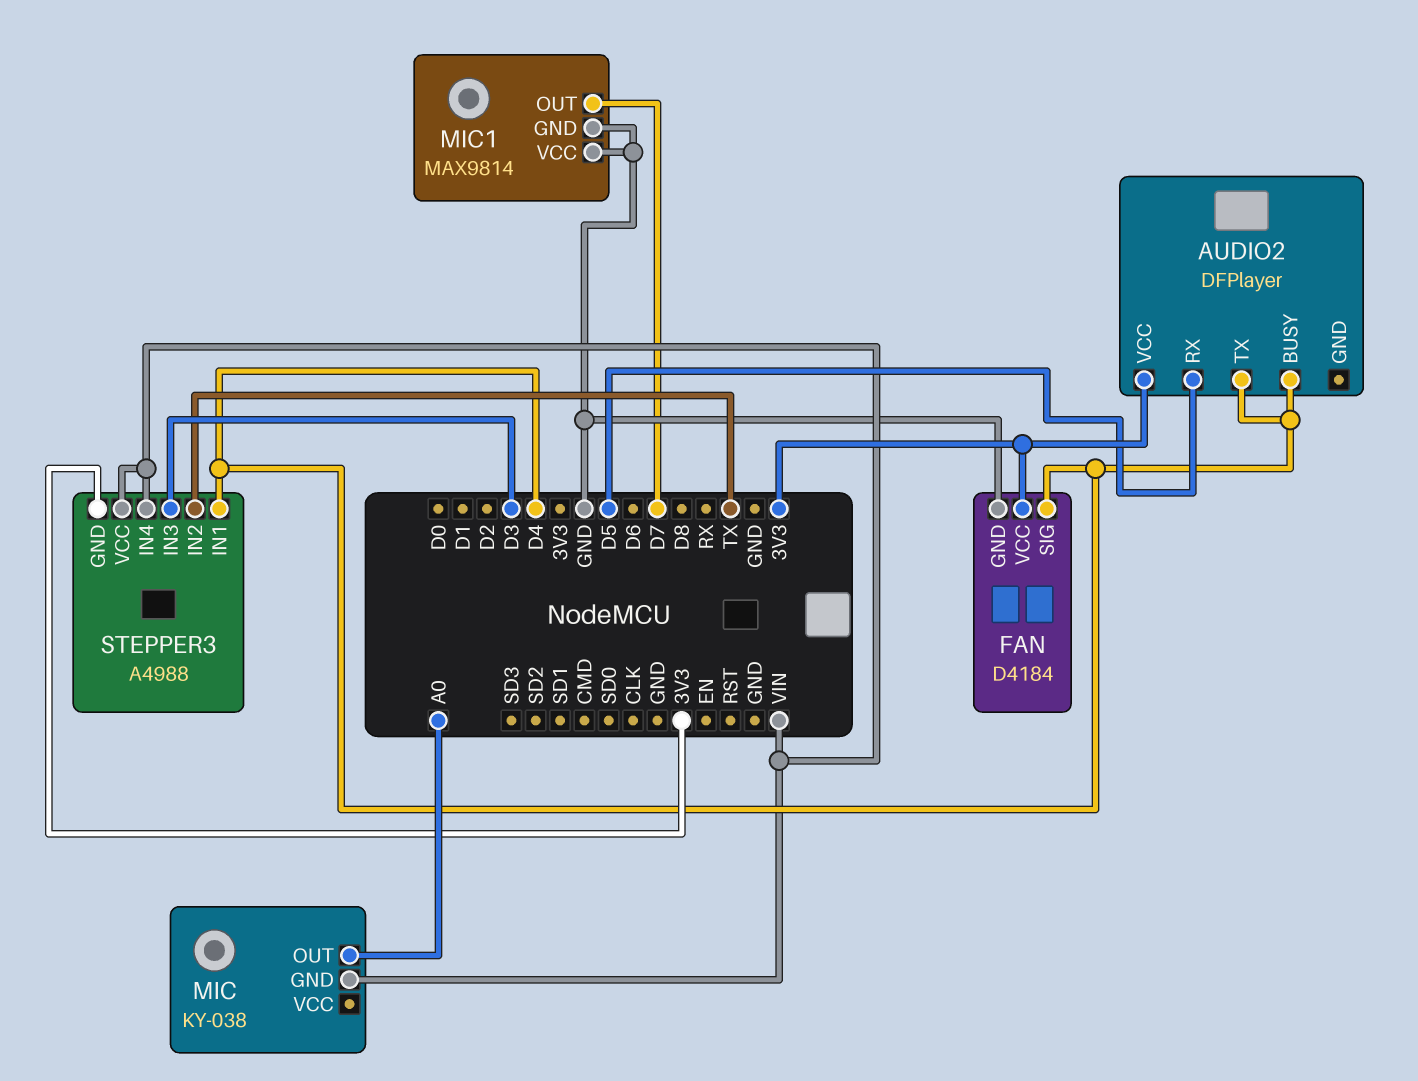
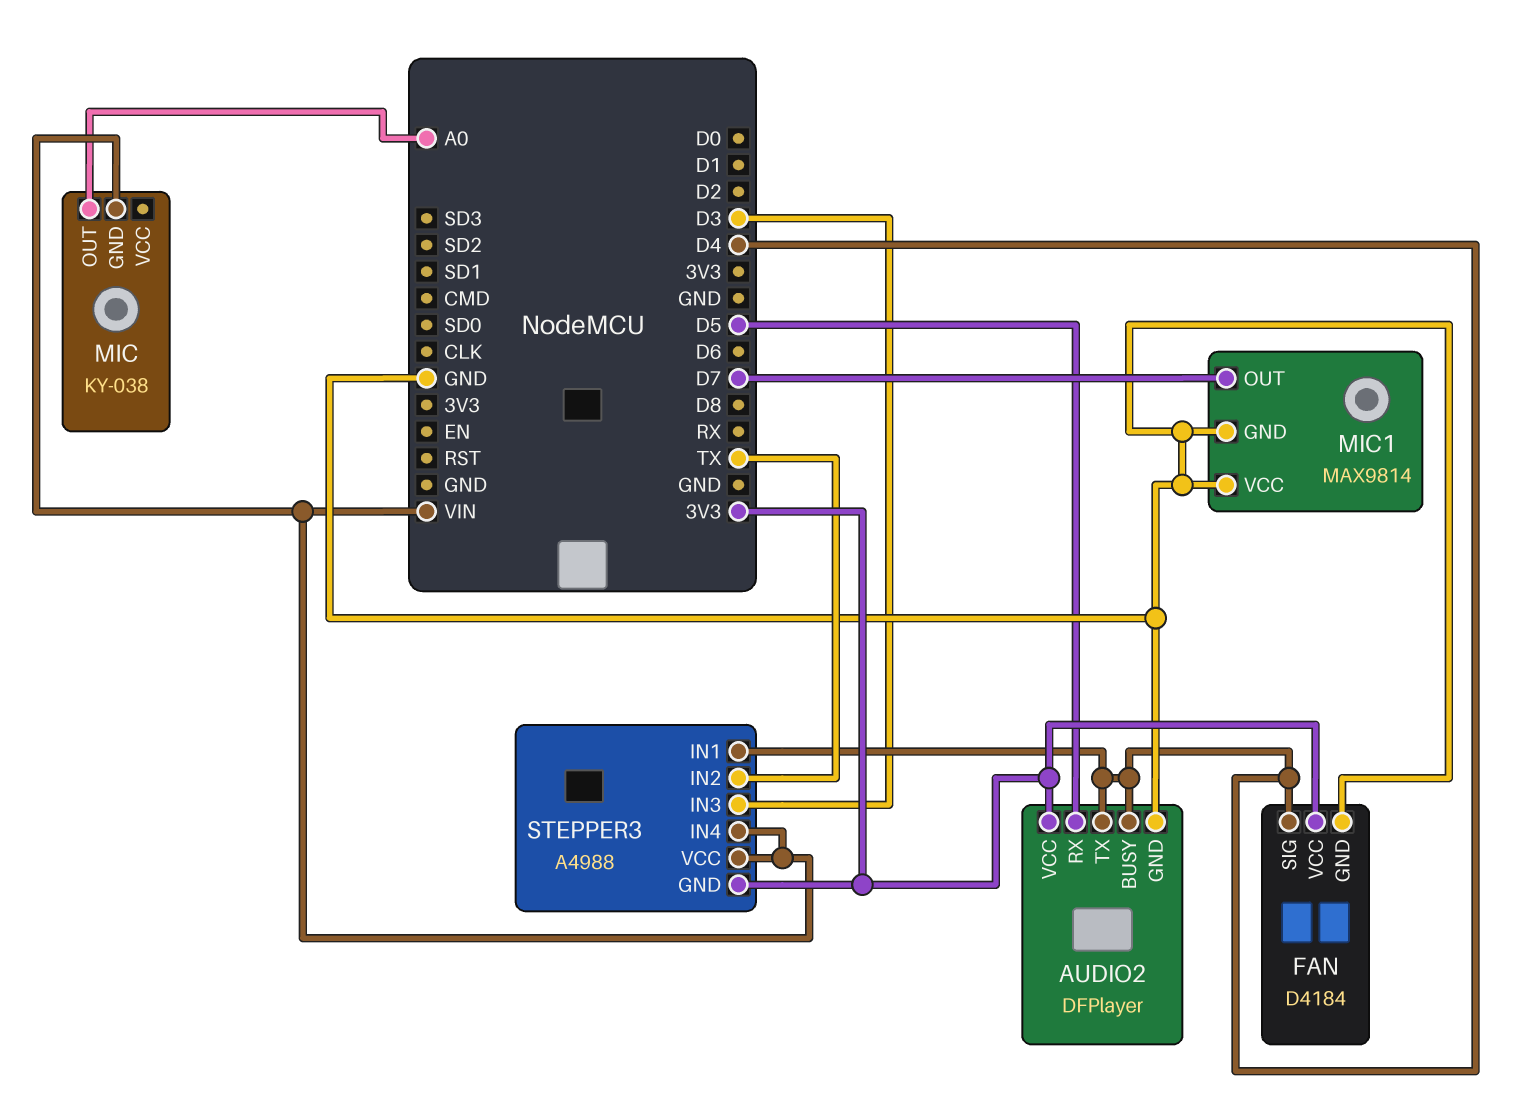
AUDIO2 pin GND: none -> GND

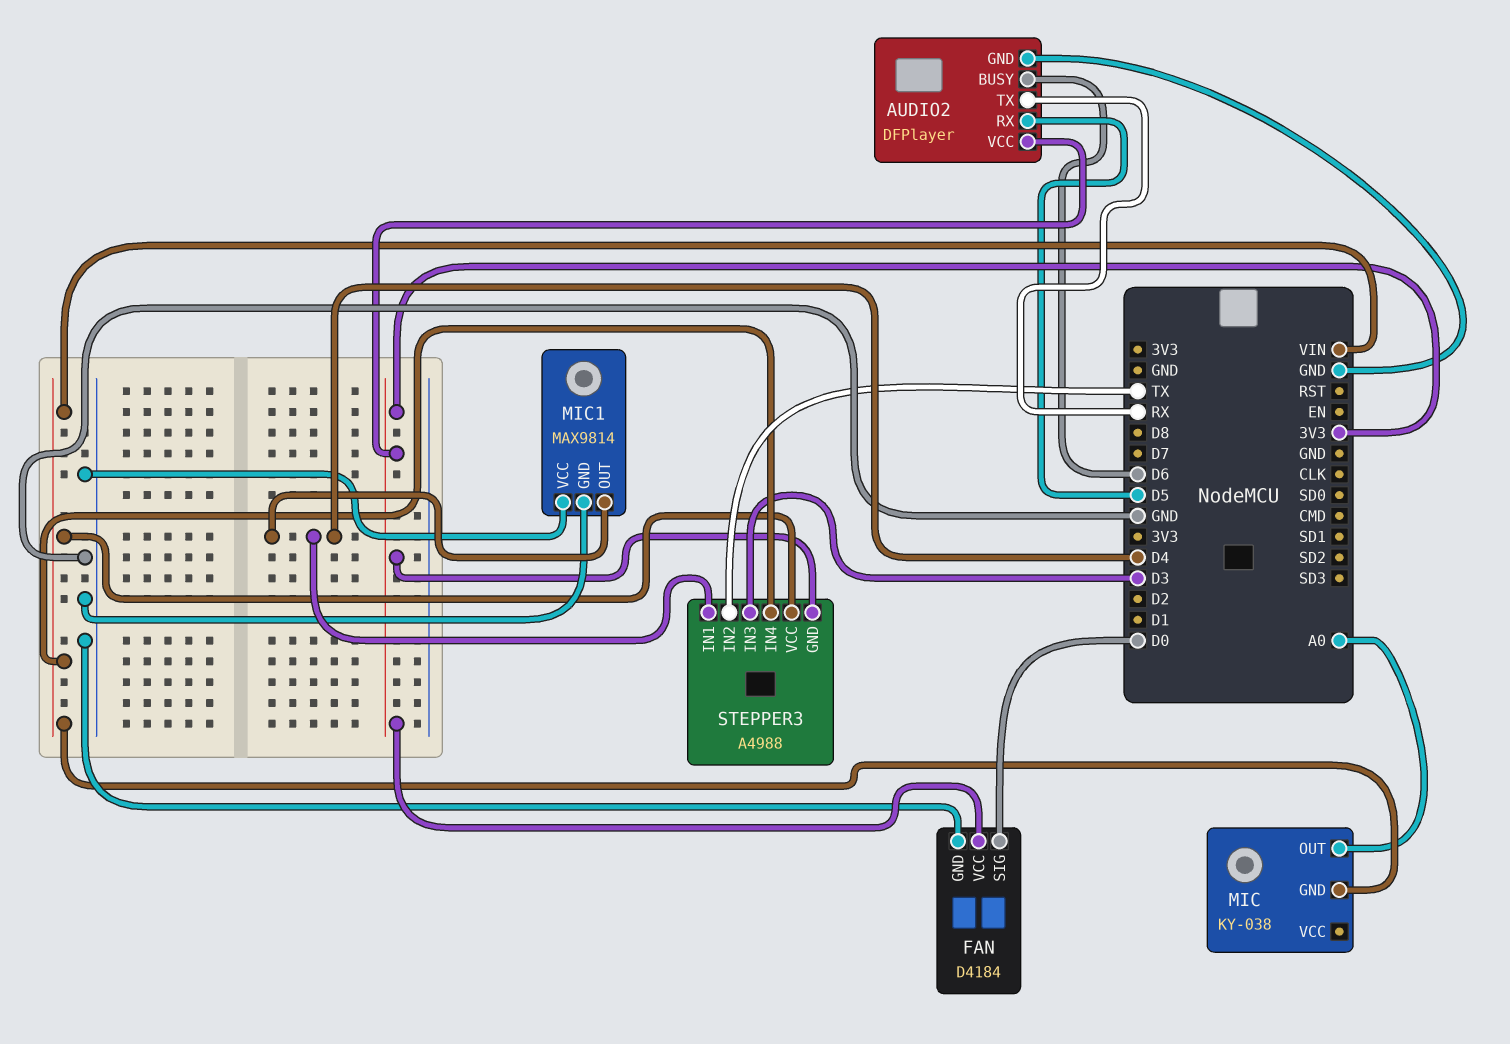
AUDIO2 pin BUSY: D4 -> D6
AUDIO2 pin TX: D4 -> RX
FAN pin SIG: D4 -> D0
MIC1 pin OUT: D7 -> D4

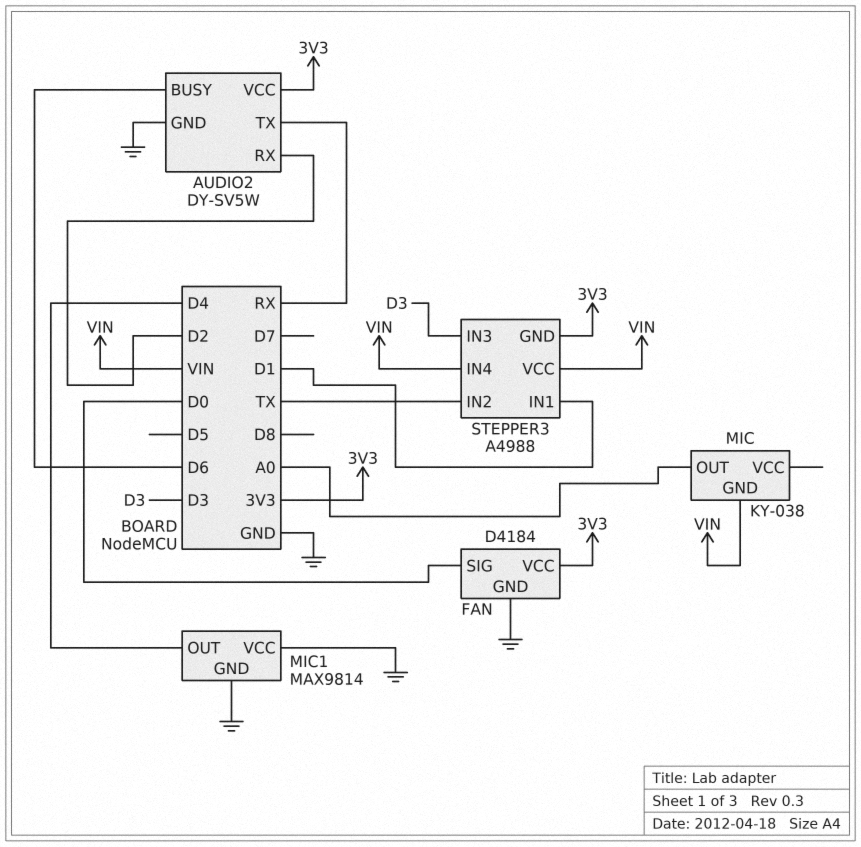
AUDIO2: DFPlayer -> DY-SV5W
AUDIO2 pin RX: D5 -> D2
STEPPER3 pin IN1: D4 -> D1

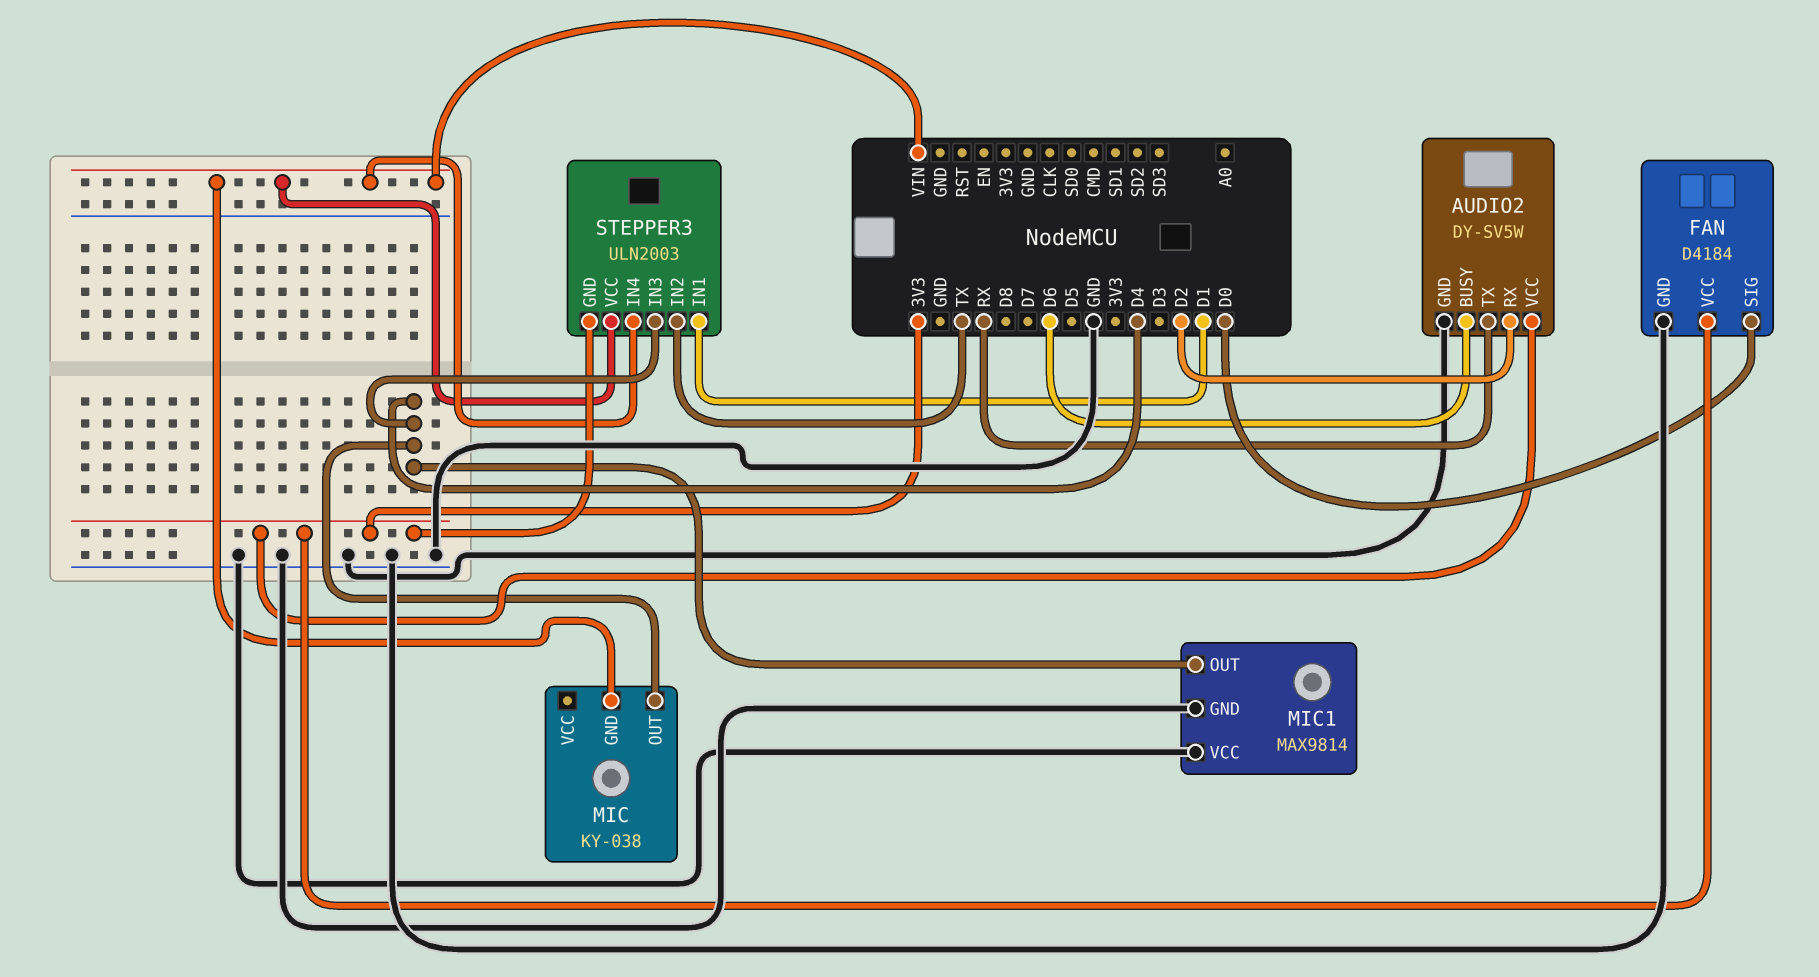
MIC pin OUT: A0 -> D4
STEPPER3: A4988 -> ULN2003
STEPPER3 pin IN3: D3 -> D4

